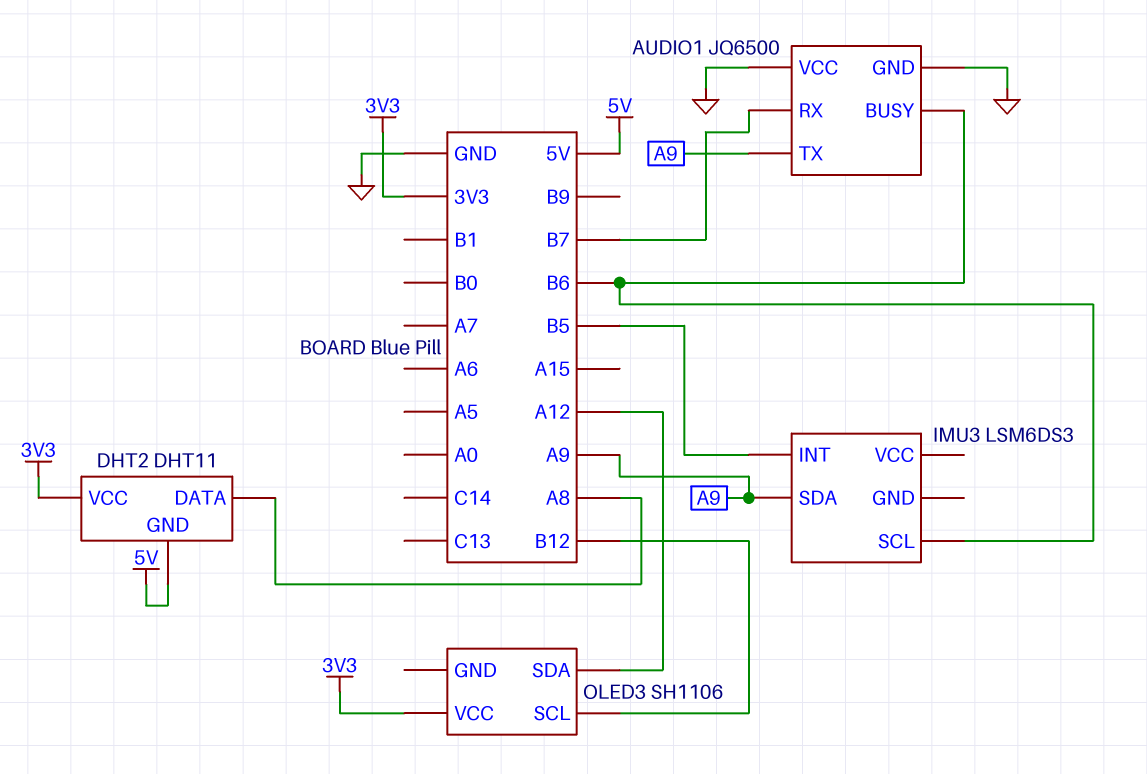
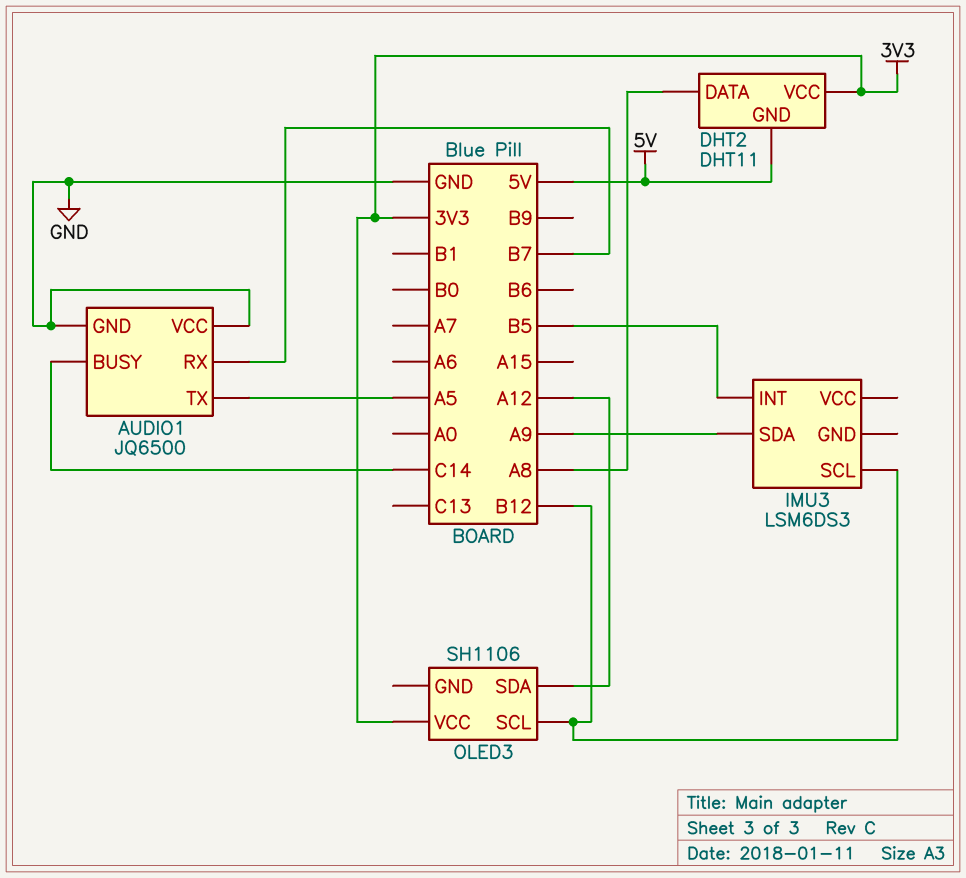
AUDIO1 pin BUSY: B6 -> C14
AUDIO1 pin TX: A9 -> A5
IMU3 pin SCL: B6 -> B12

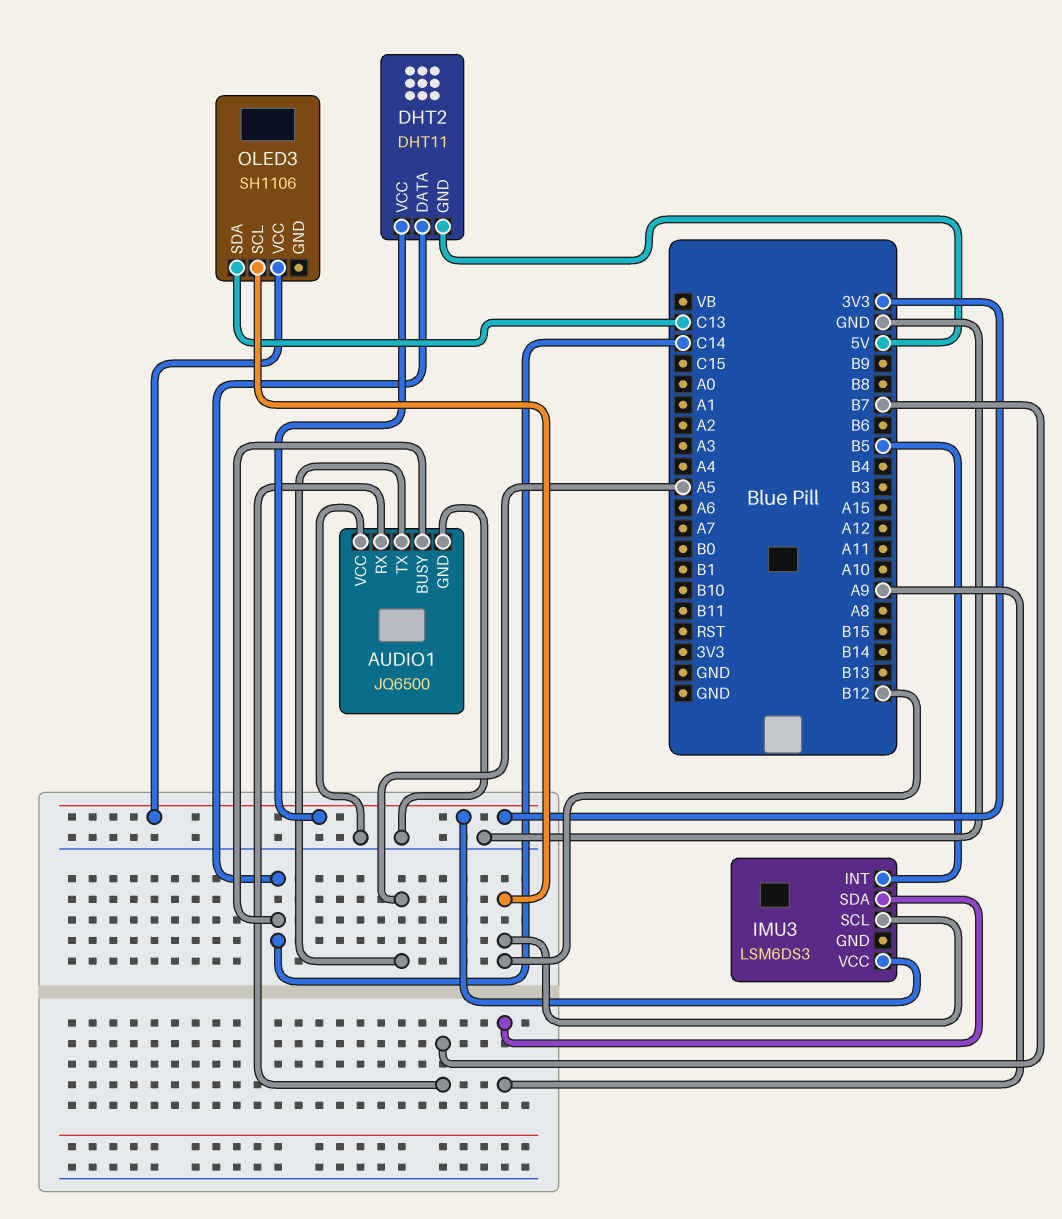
DHT2 pin DATA: A8 -> C14
IMU3 pin VCC: none -> 3V3
OLED3 pin SDA: A12 -> C13

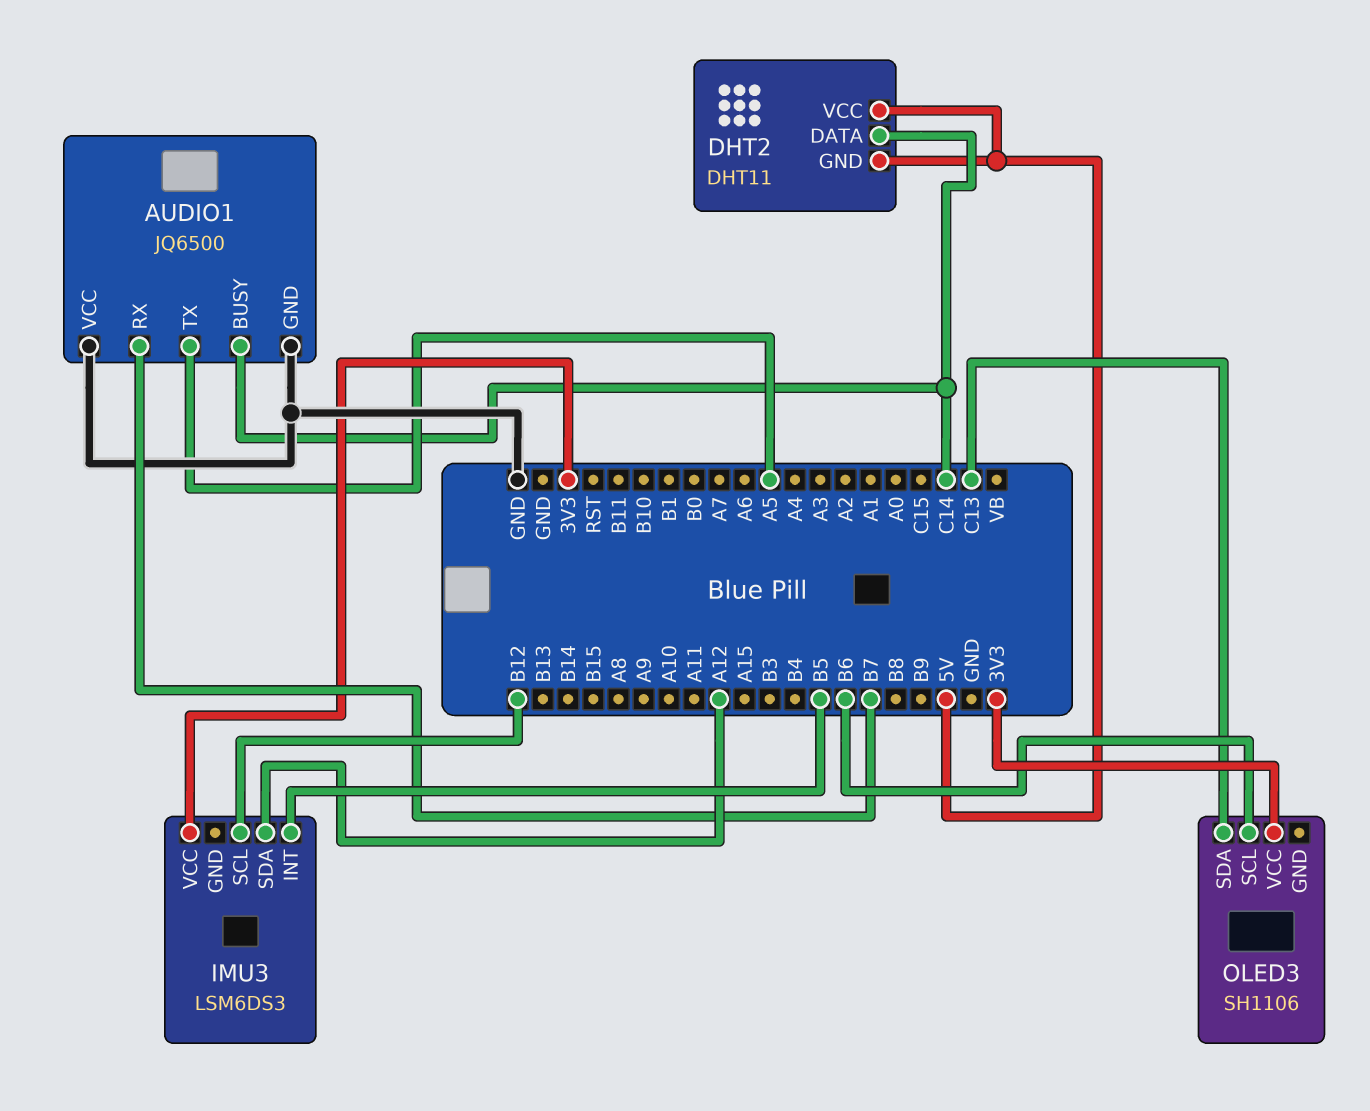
DHT2 pin VCC: 3V3 -> 5V
IMU3 pin SDA: A9 -> A12
OLED3 pin SCL: B12 -> B6

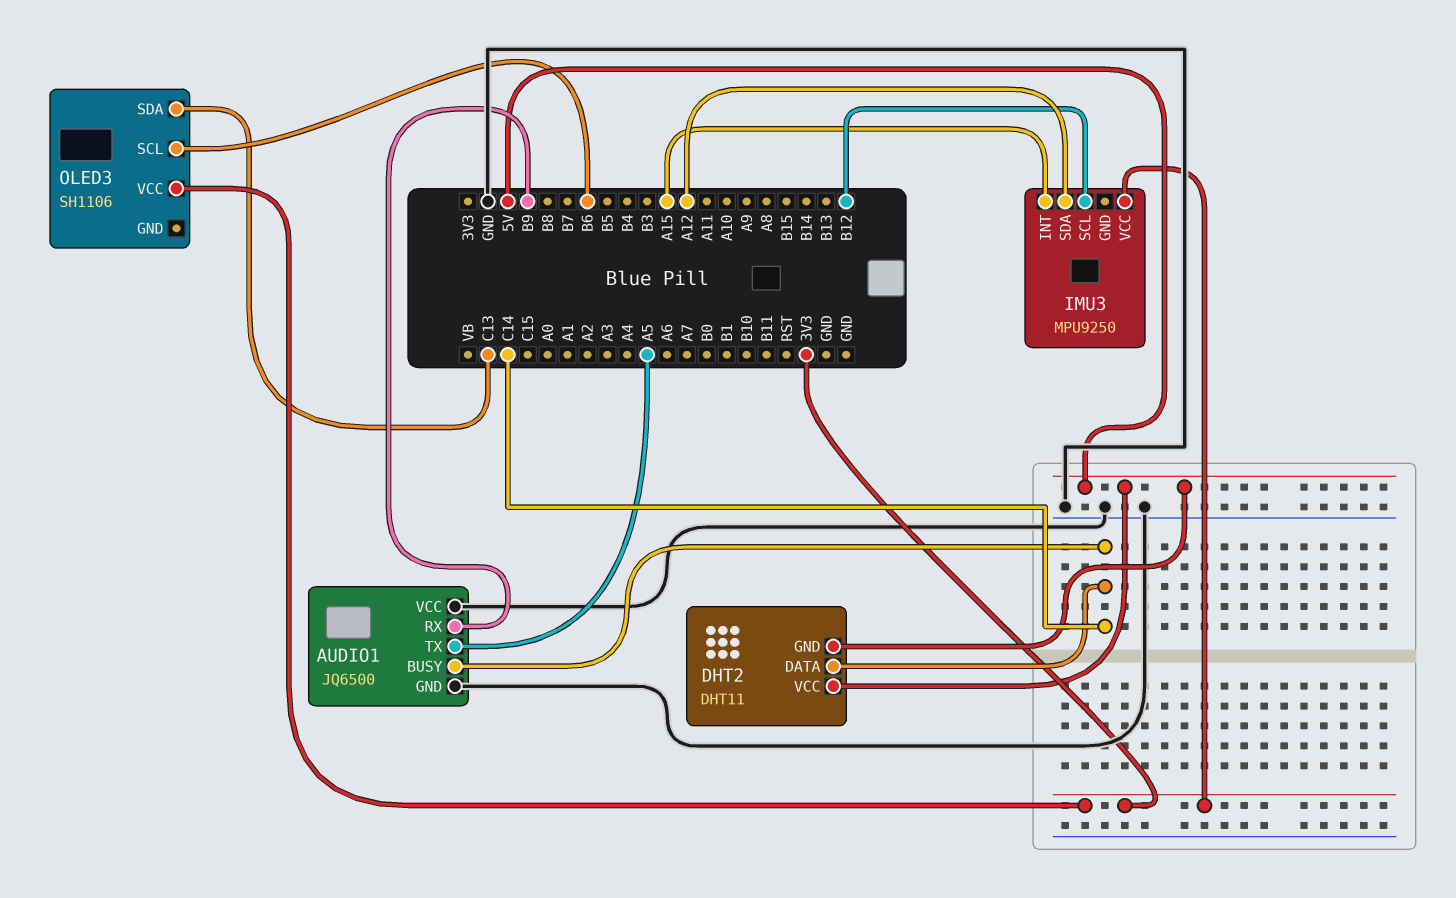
AUDIO1 pin RX: B7 -> B9
IMU3: LSM6DS3 -> MPU9250
IMU3 pin INT: B5 -> A15

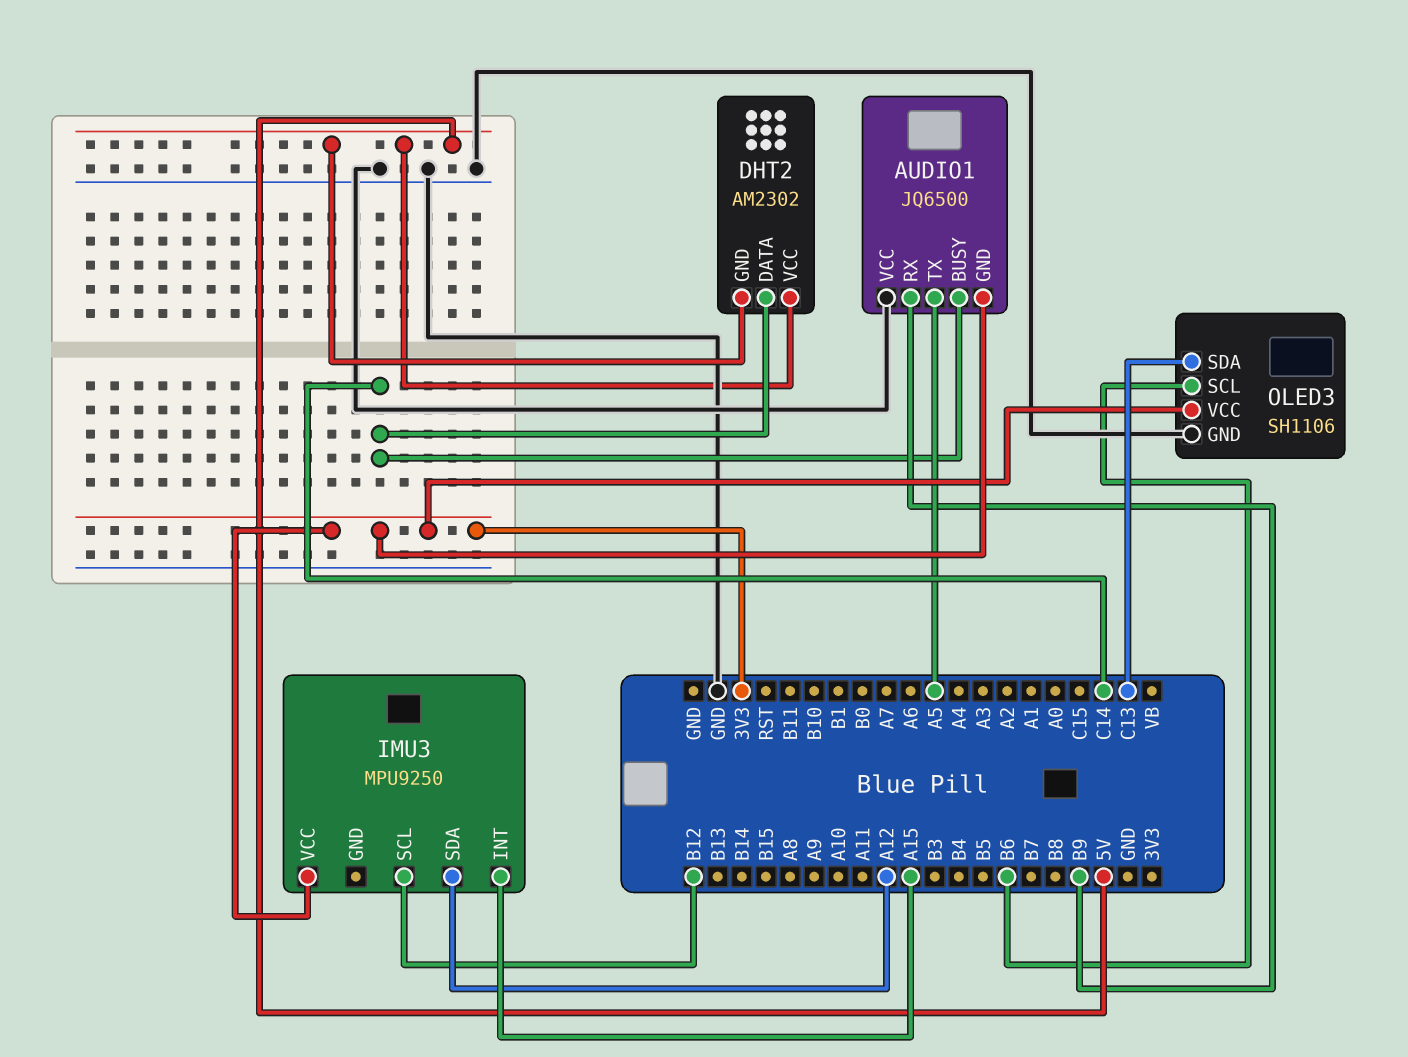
AUDIO1 pin GND: GND -> 3V3
DHT2: DHT11 -> AM2302
OLED3 pin GND: none -> GND

